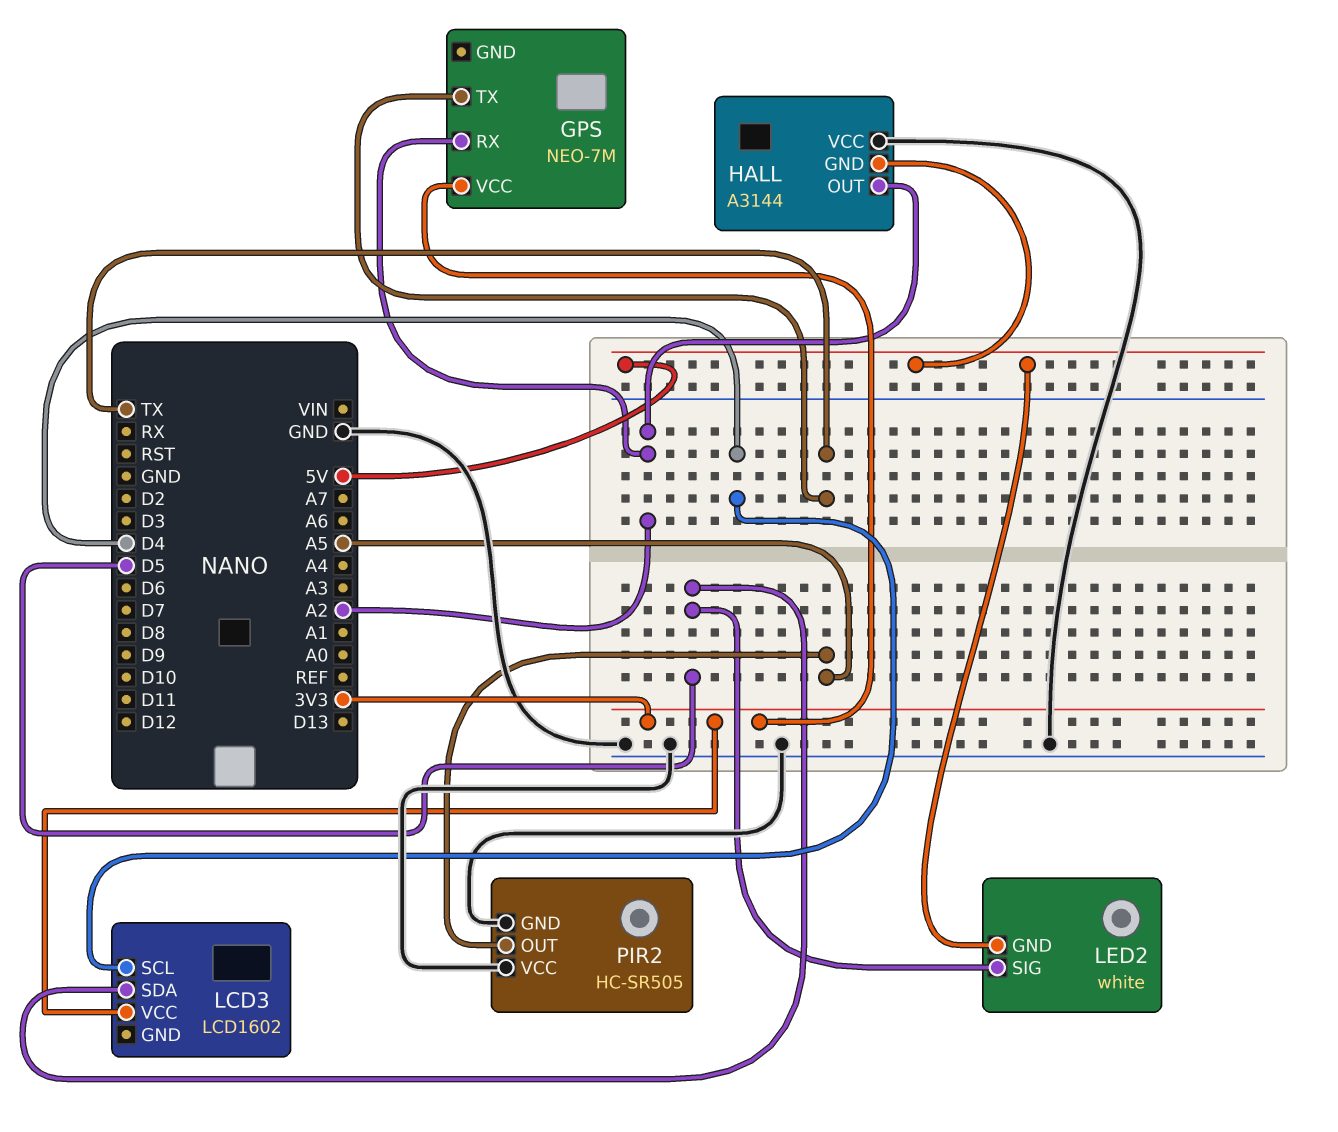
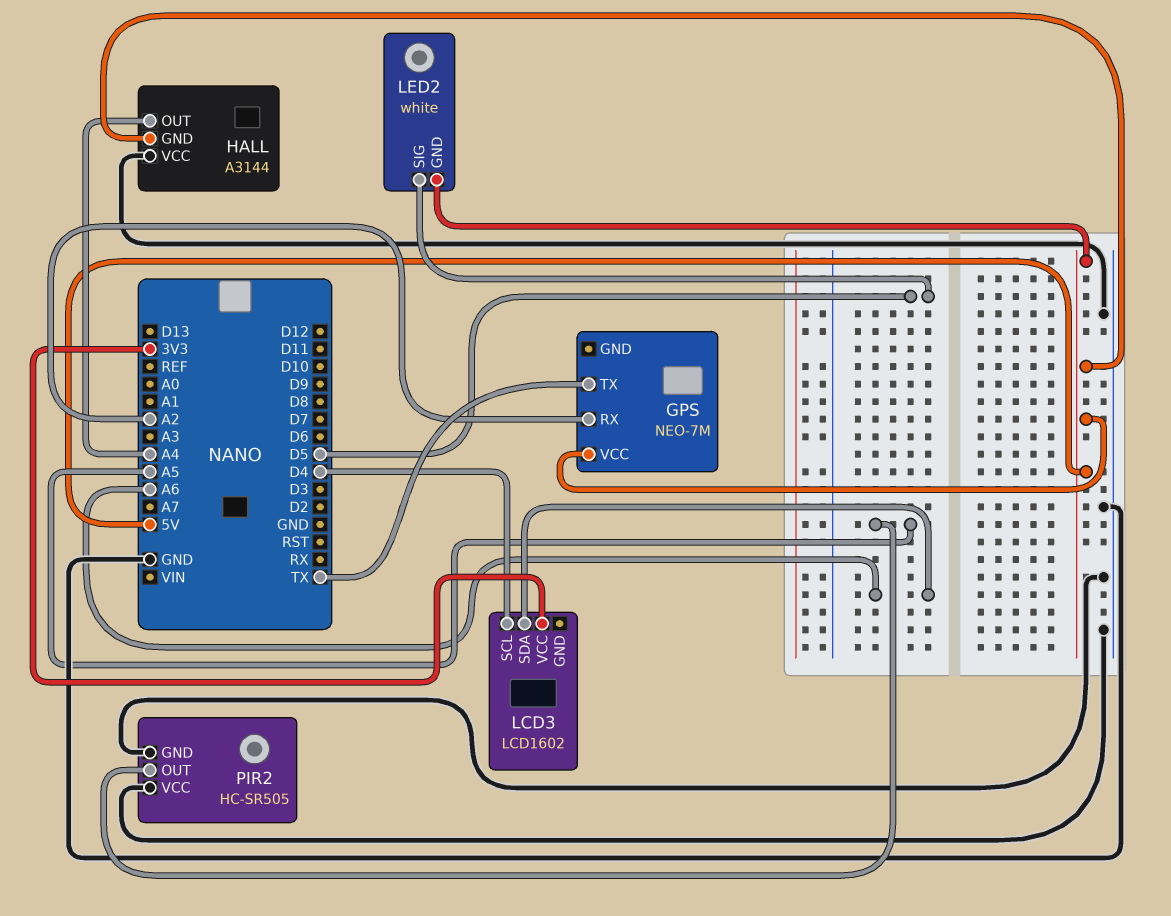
GPS pin VCC: 3V3 -> 5V
HALL pin OUT: A2 -> A4
LCD3 pin SDA: D5 -> A6

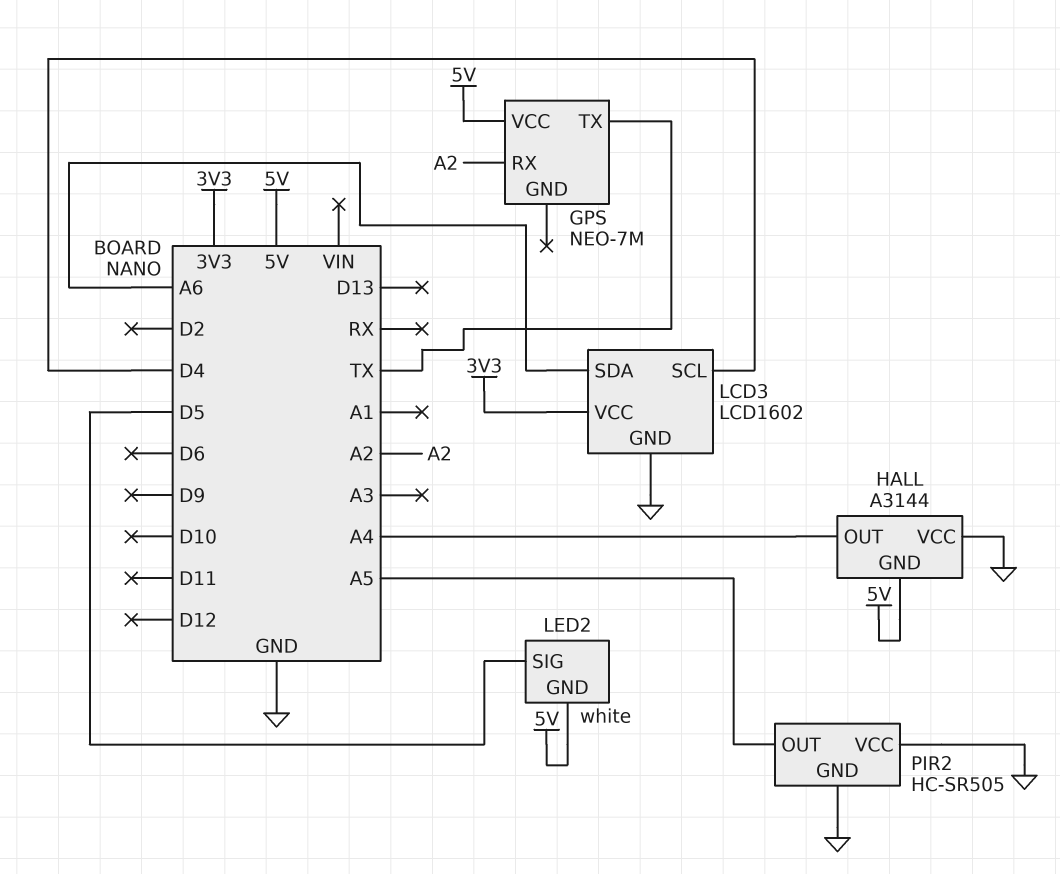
LCD3 pin GND: none -> GND

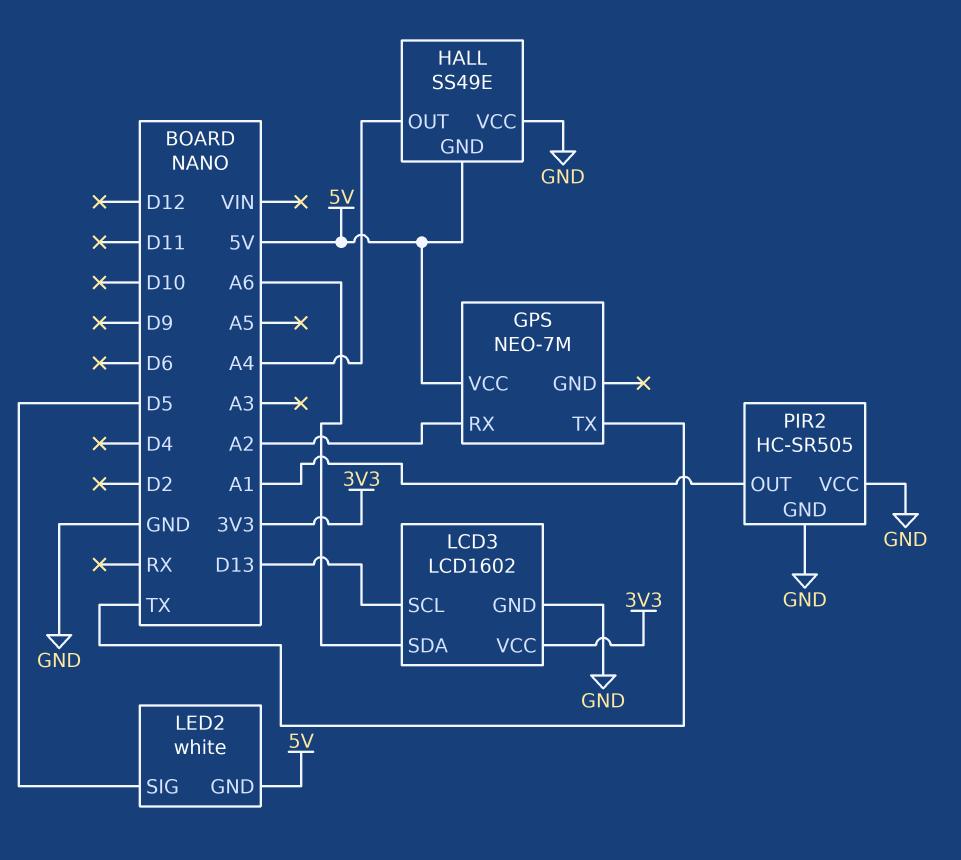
HALL: A3144 -> SS49E
LCD3 pin SCL: D4 -> D13
PIR2 pin OUT: A5 -> A1

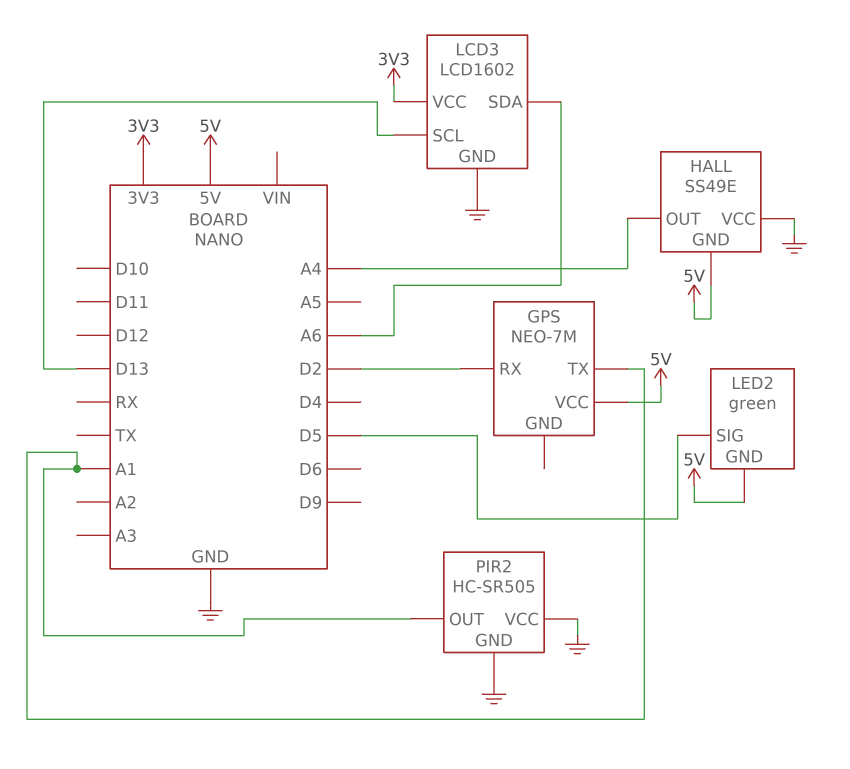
GPS pin RX: A2 -> D2
GPS pin TX: TX -> A1
LED2: white -> green

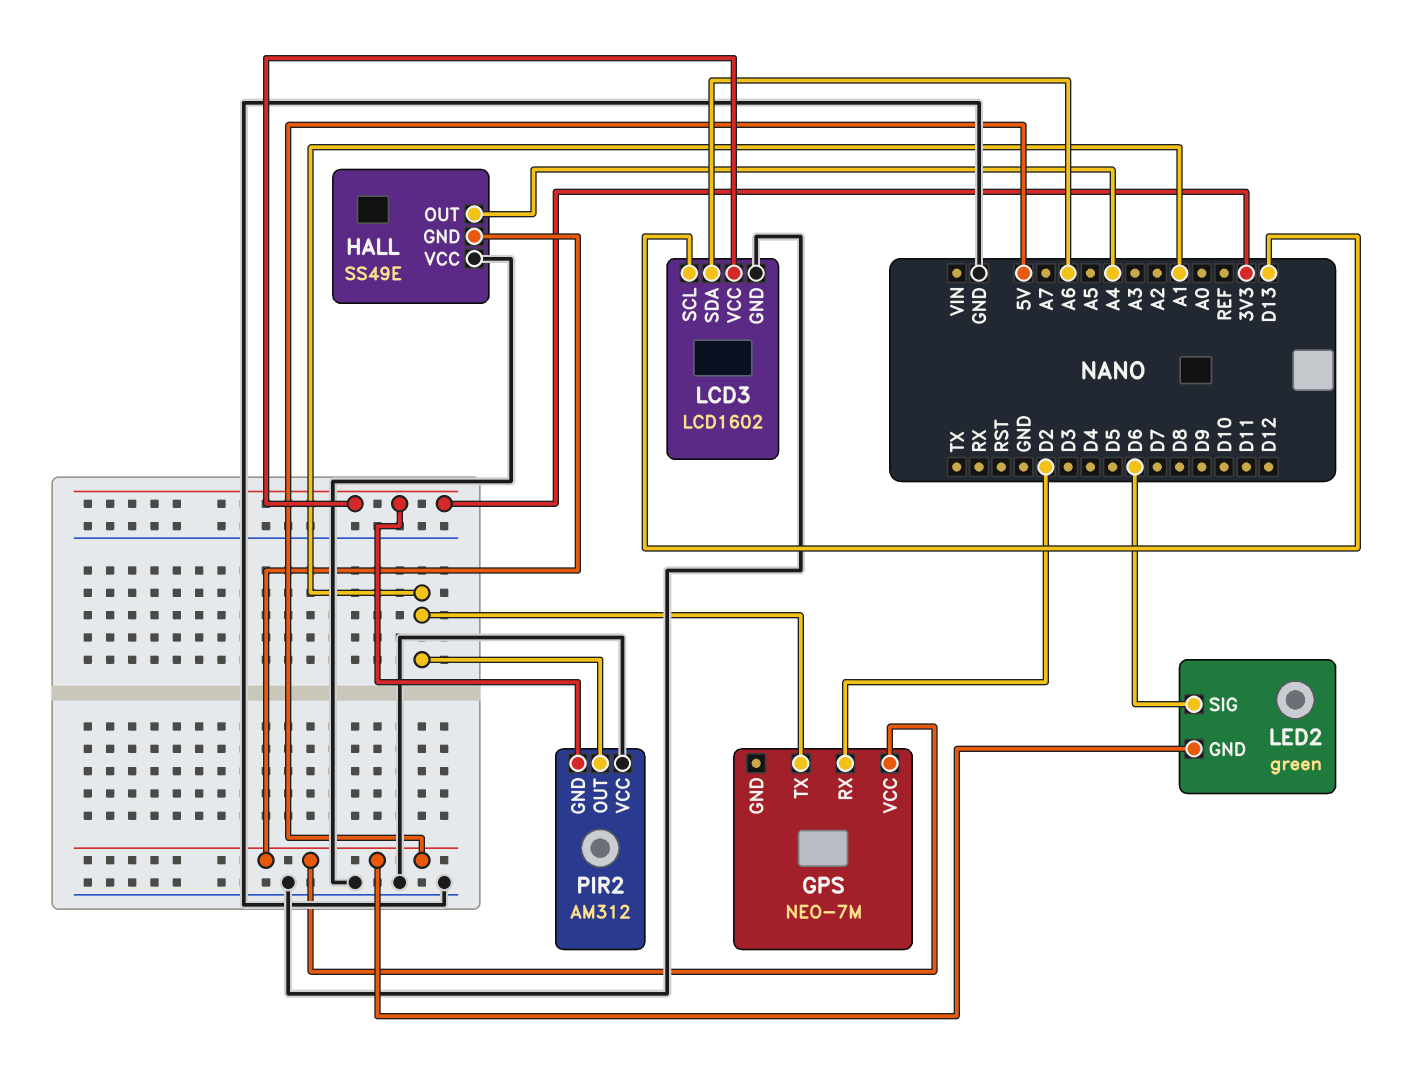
LED2 pin SIG: D5 -> D6
PIR2: HC-SR505 -> AM312
PIR2 pin GND: GND -> 3V3

